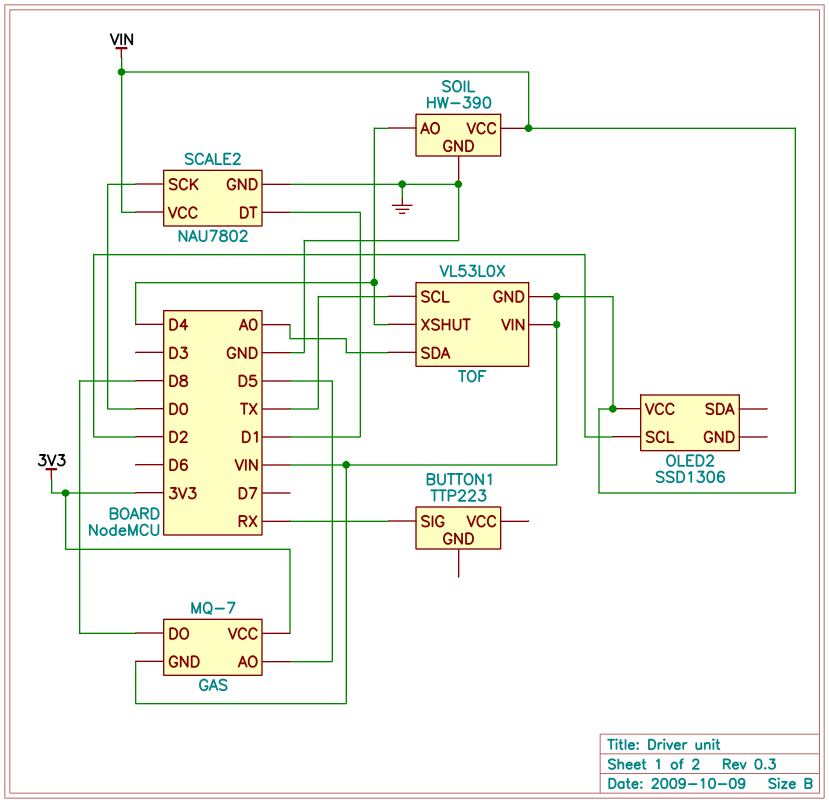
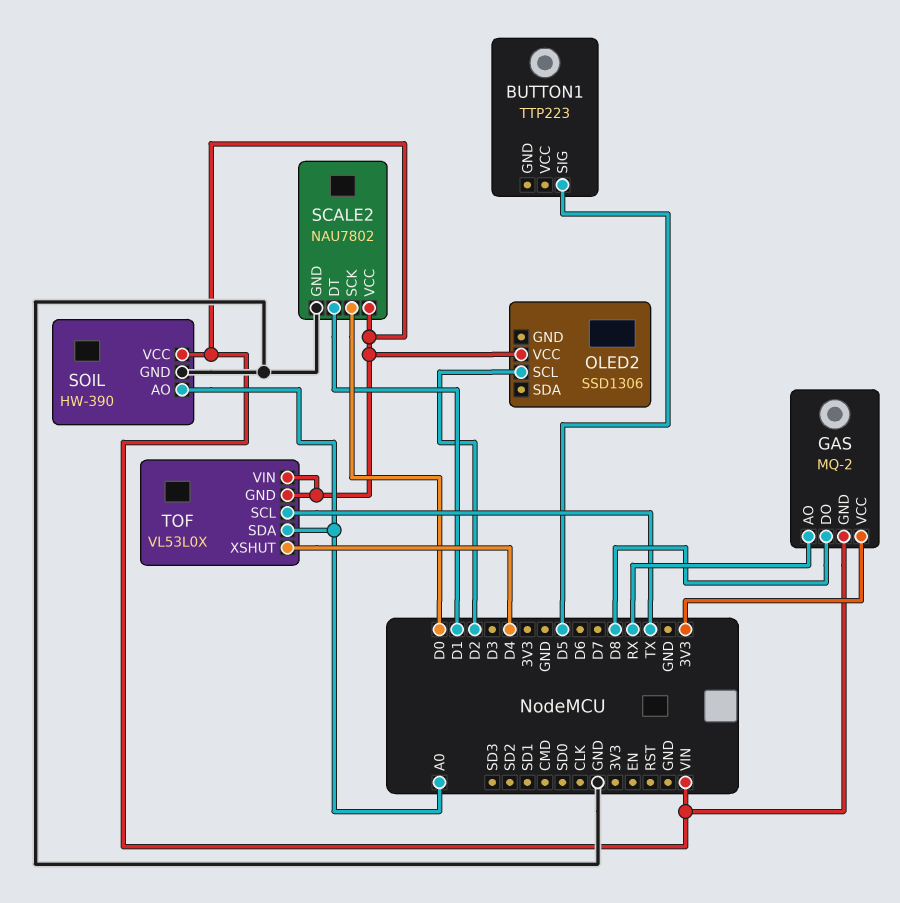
BUTTON1 pin SIG: RX -> D5
GAS: MQ-7 -> MQ-2
GAS pin AO: D5 -> RX
SOIL pin AO: D4 -> A0

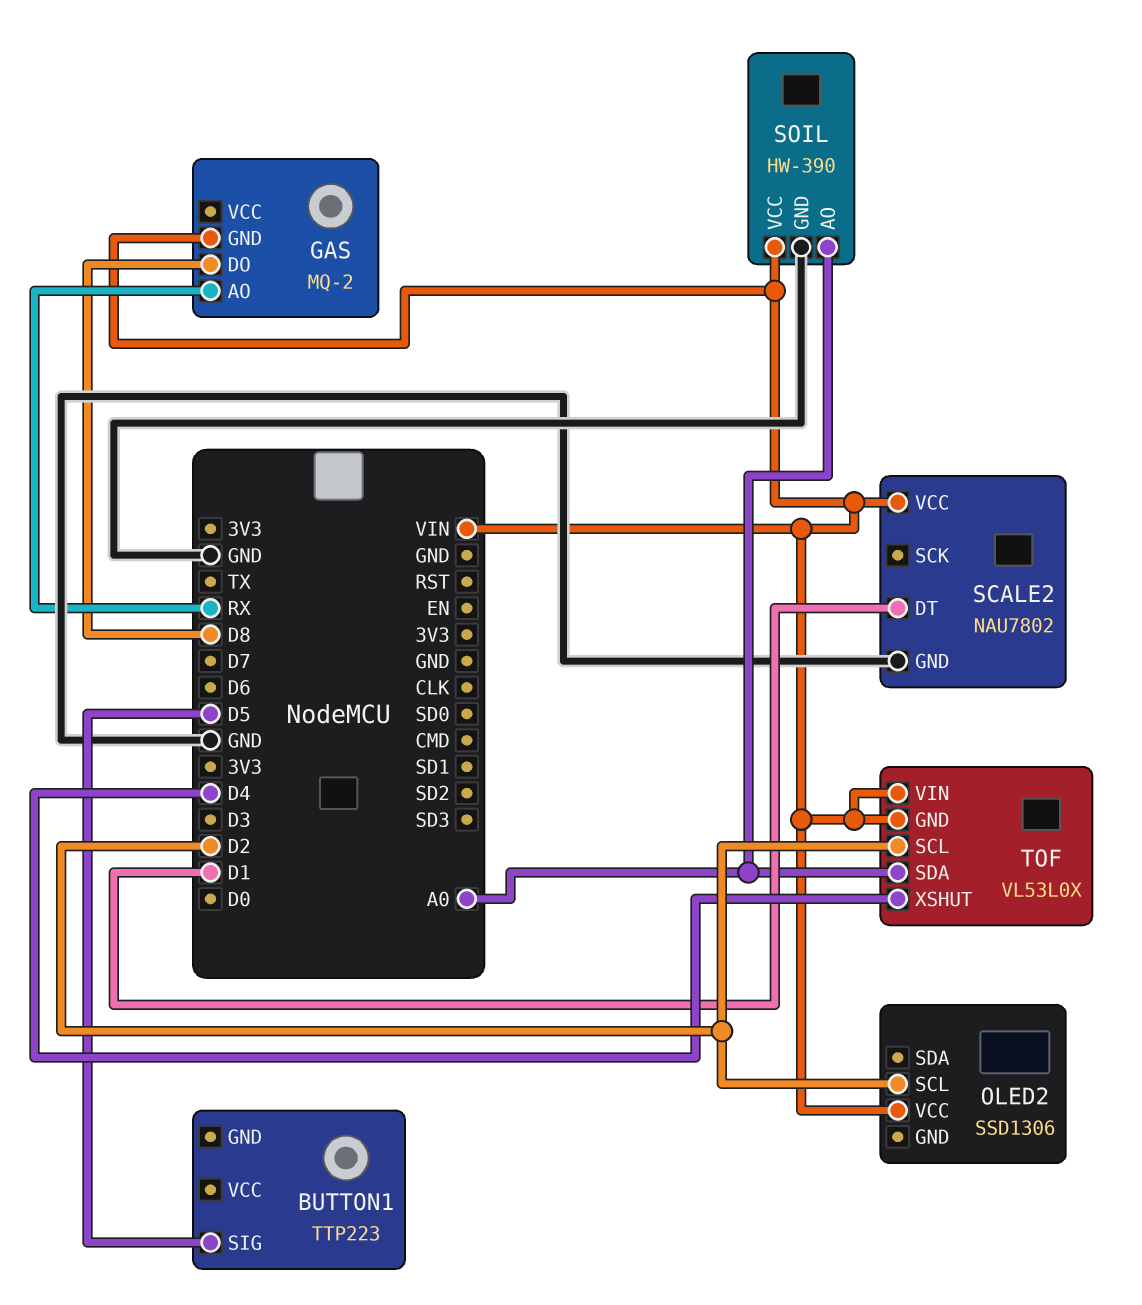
GAS pin VCC: 3V3 -> none
SCALE2 pin SCK: D0 -> none
TOF pin SCL: TX -> D2

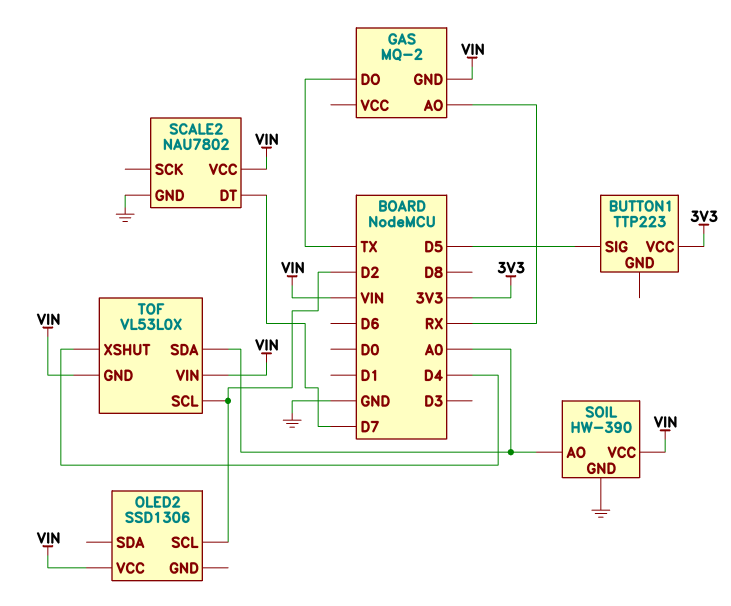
BUTTON1 pin VCC: none -> 3V3
GAS pin DO: D8 -> TX
SCALE2 pin DT: D1 -> D7

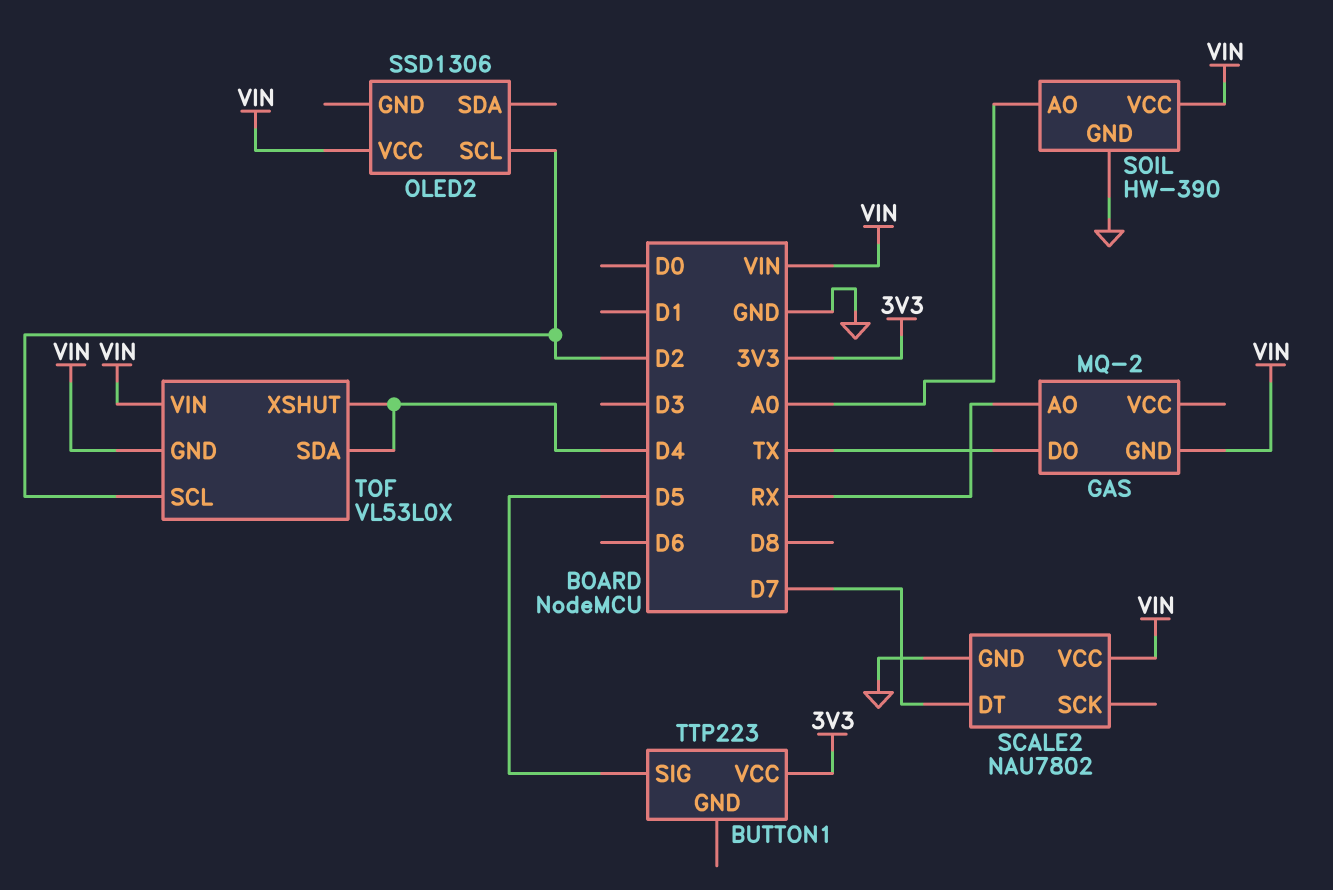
TOF pin SDA: A0 -> D4

